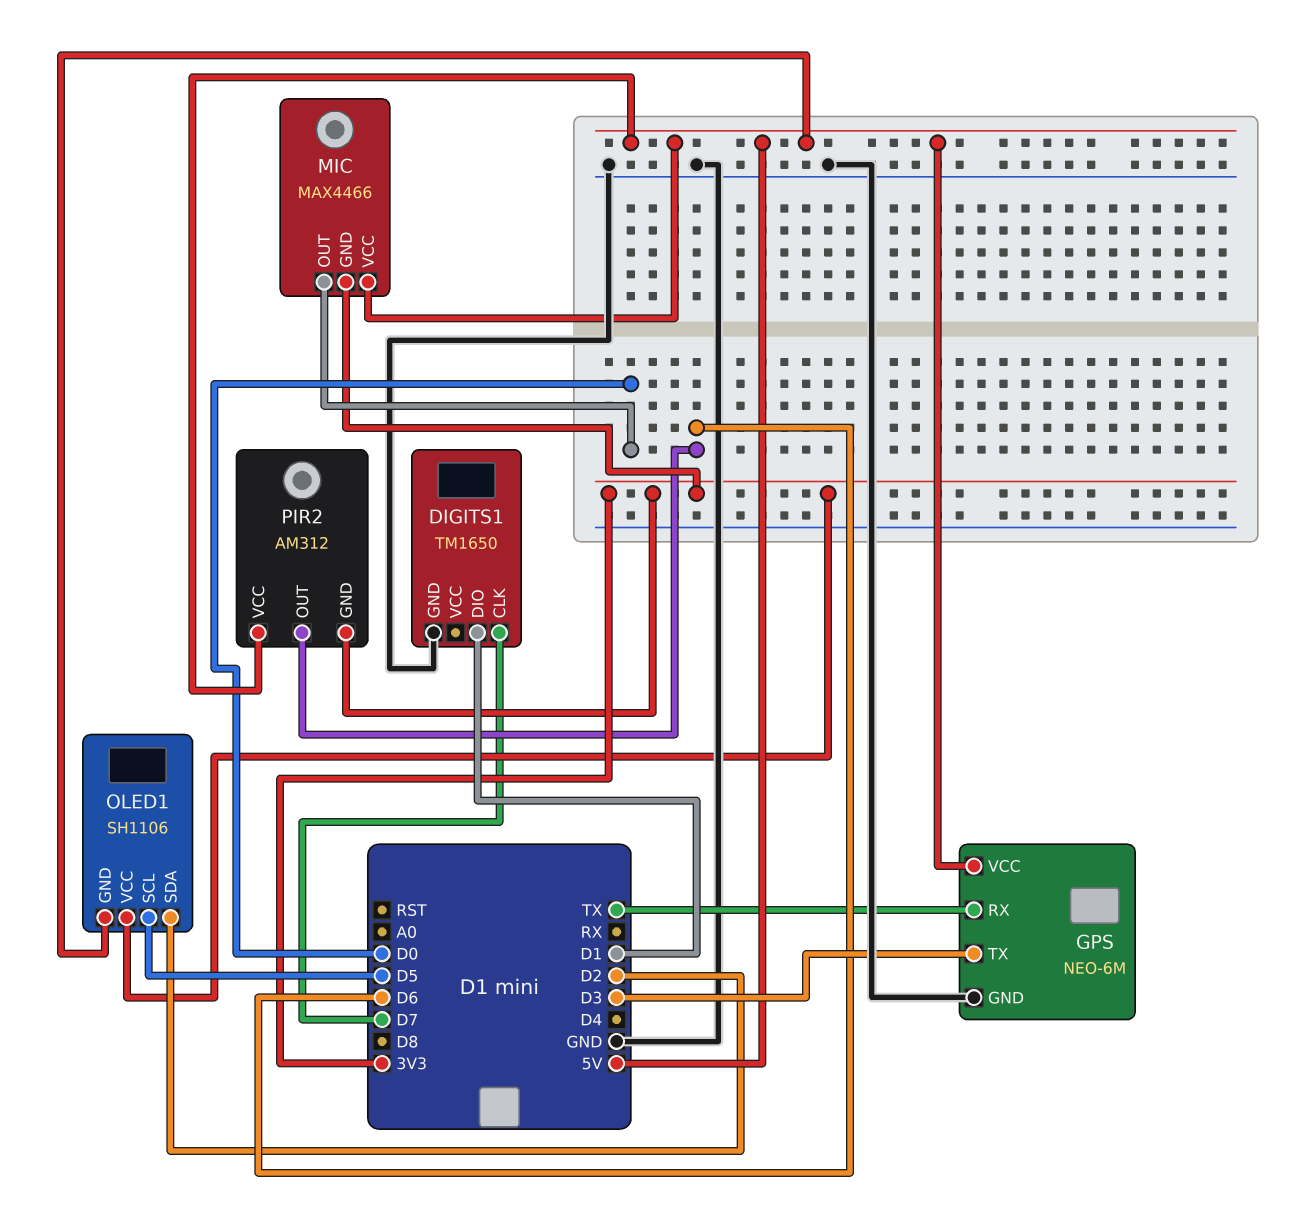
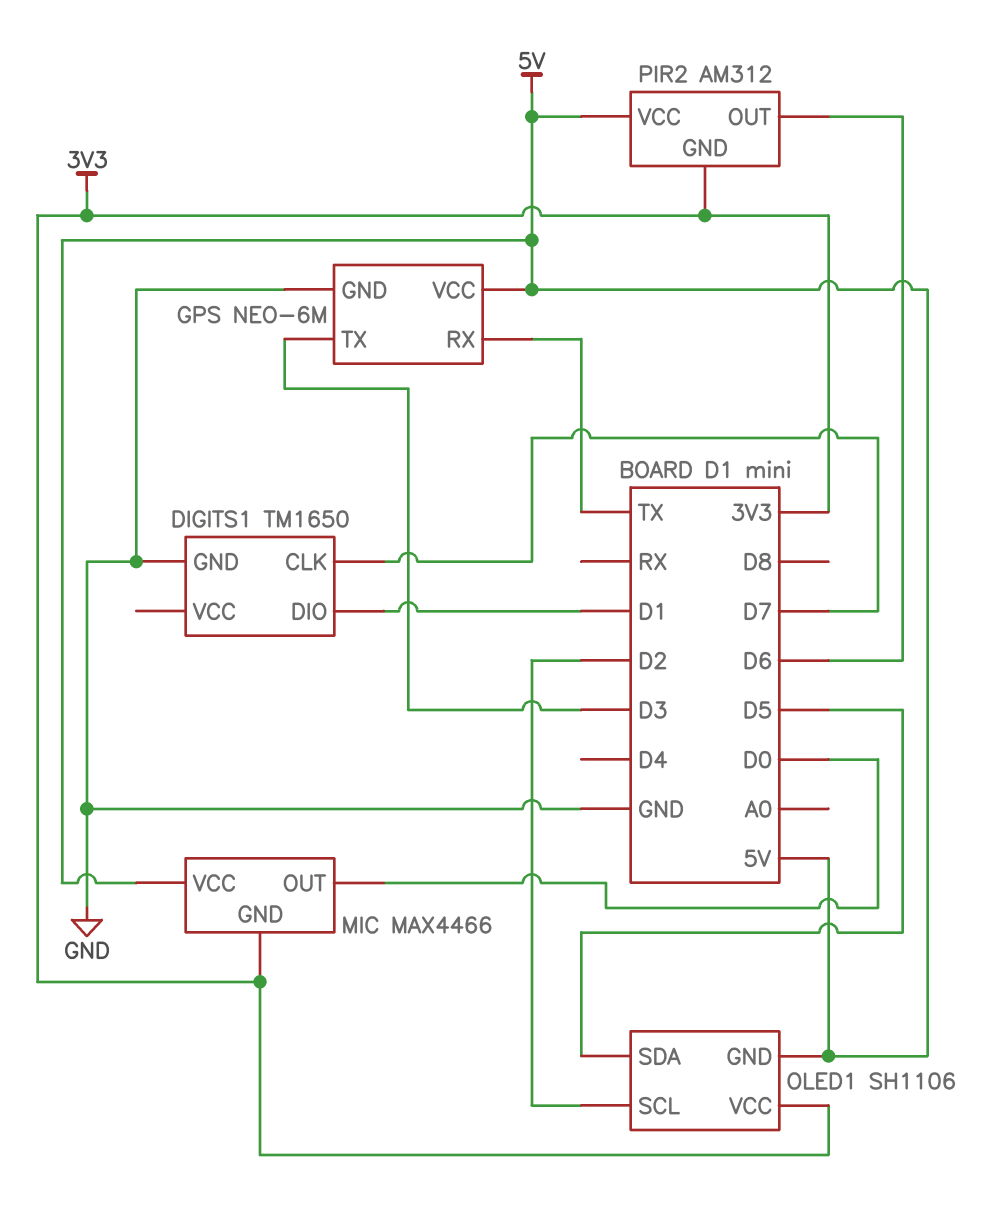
OLED1 pin SCL: D5 -> D2
OLED1 pin SDA: D2 -> D5

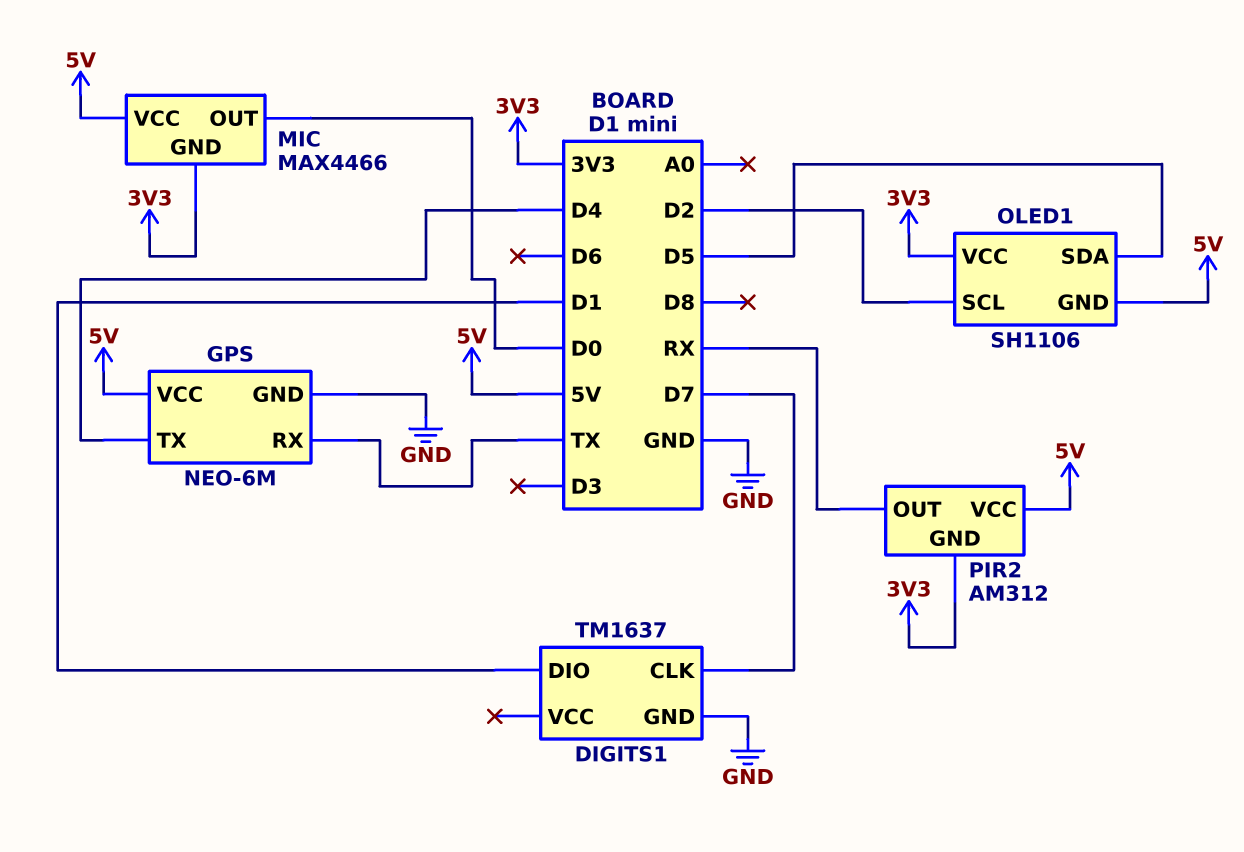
DIGITS1: TM1650 -> TM1637
GPS pin TX: D3 -> D4
PIR2 pin OUT: D6 -> RX

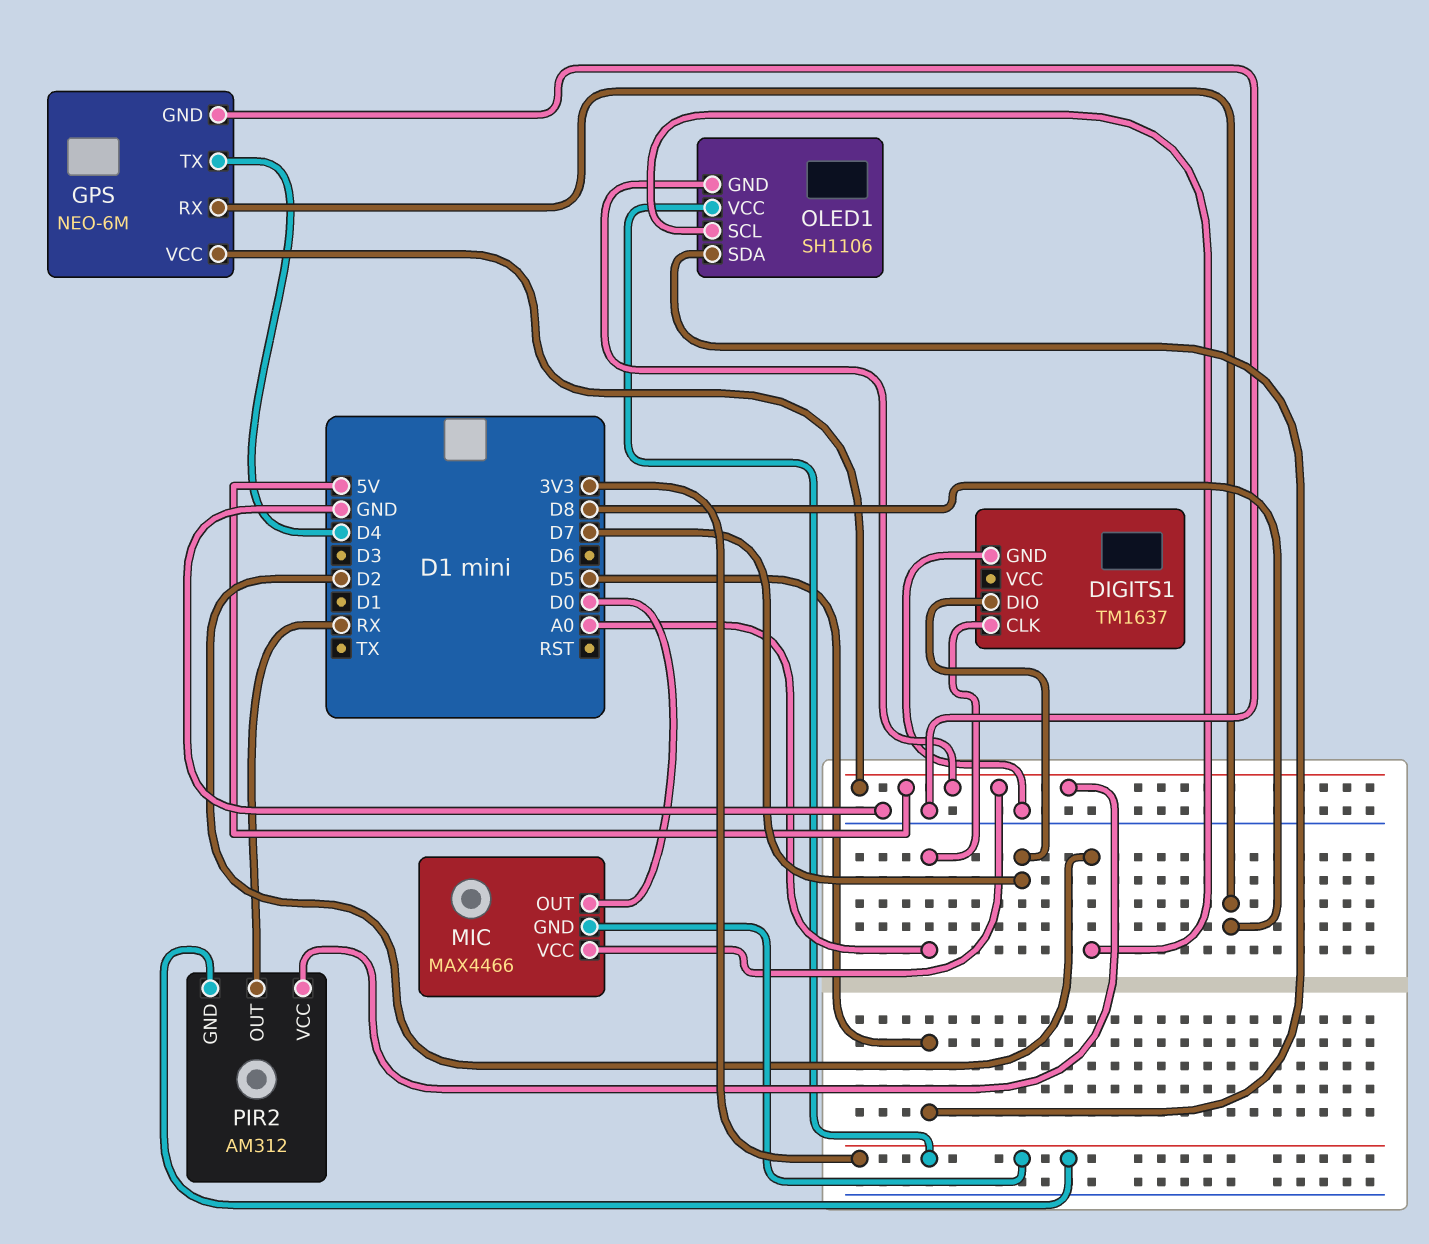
DIGITS1 pin CLK: D7 -> A0
DIGITS1 pin DIO: D1 -> D7
GPS pin RX: TX -> D8

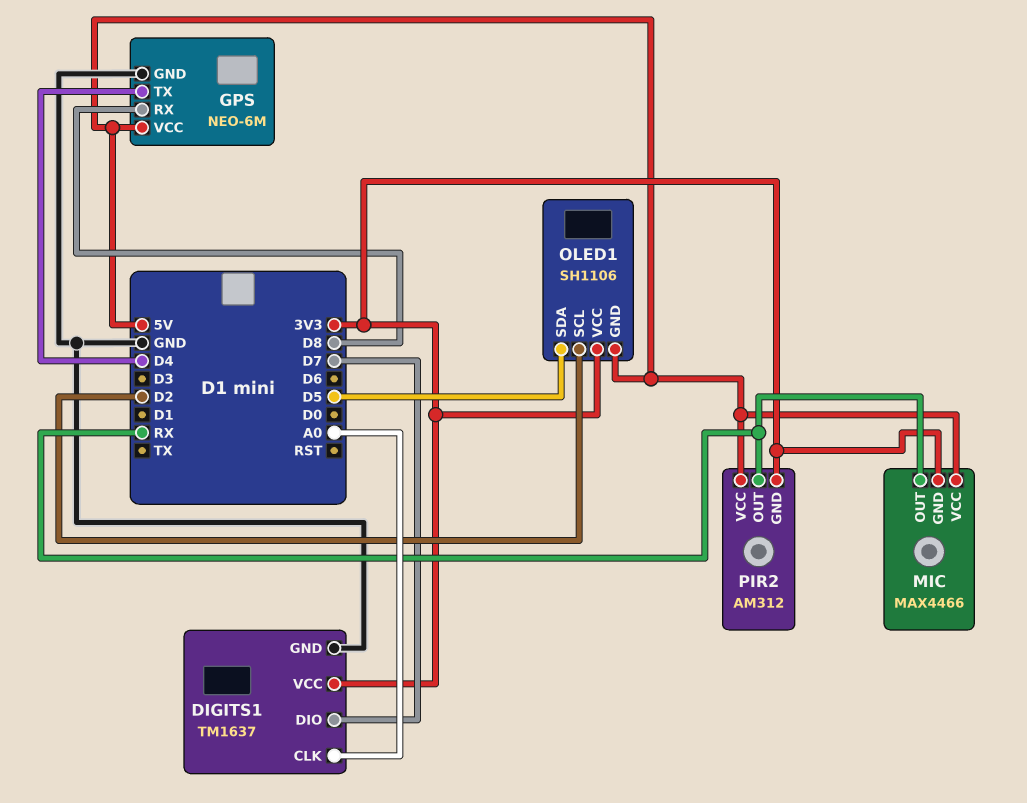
DIGITS1 pin VCC: none -> 3V3
MIC pin OUT: D0 -> RX

